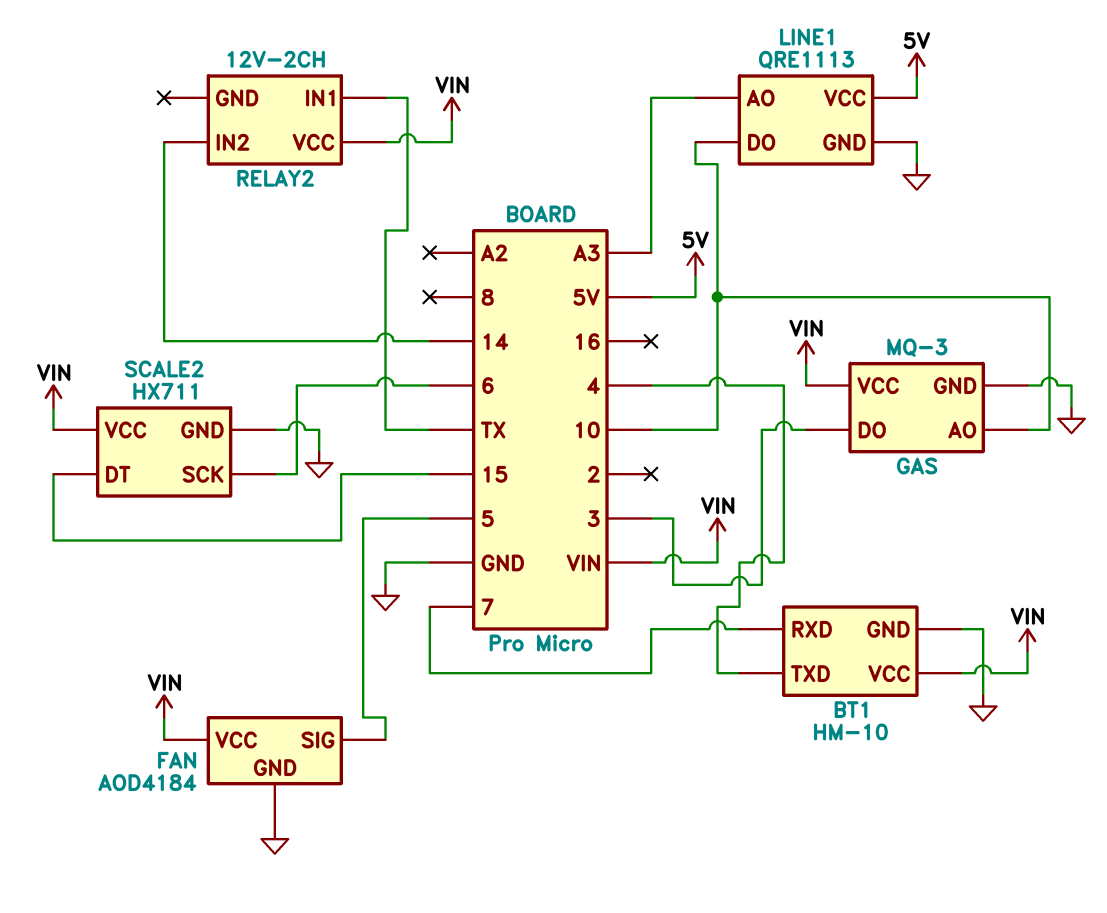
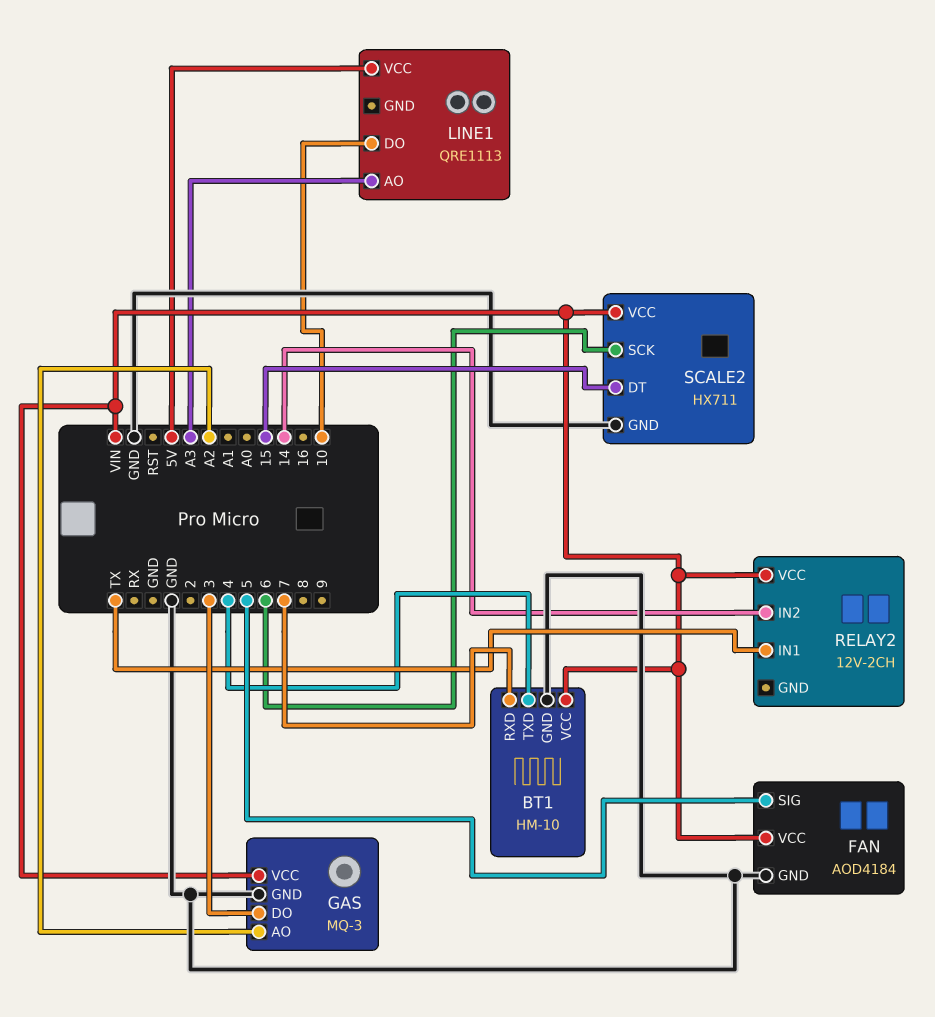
GAS pin AO: 10 -> A2
LINE1 pin GND: GND -> none

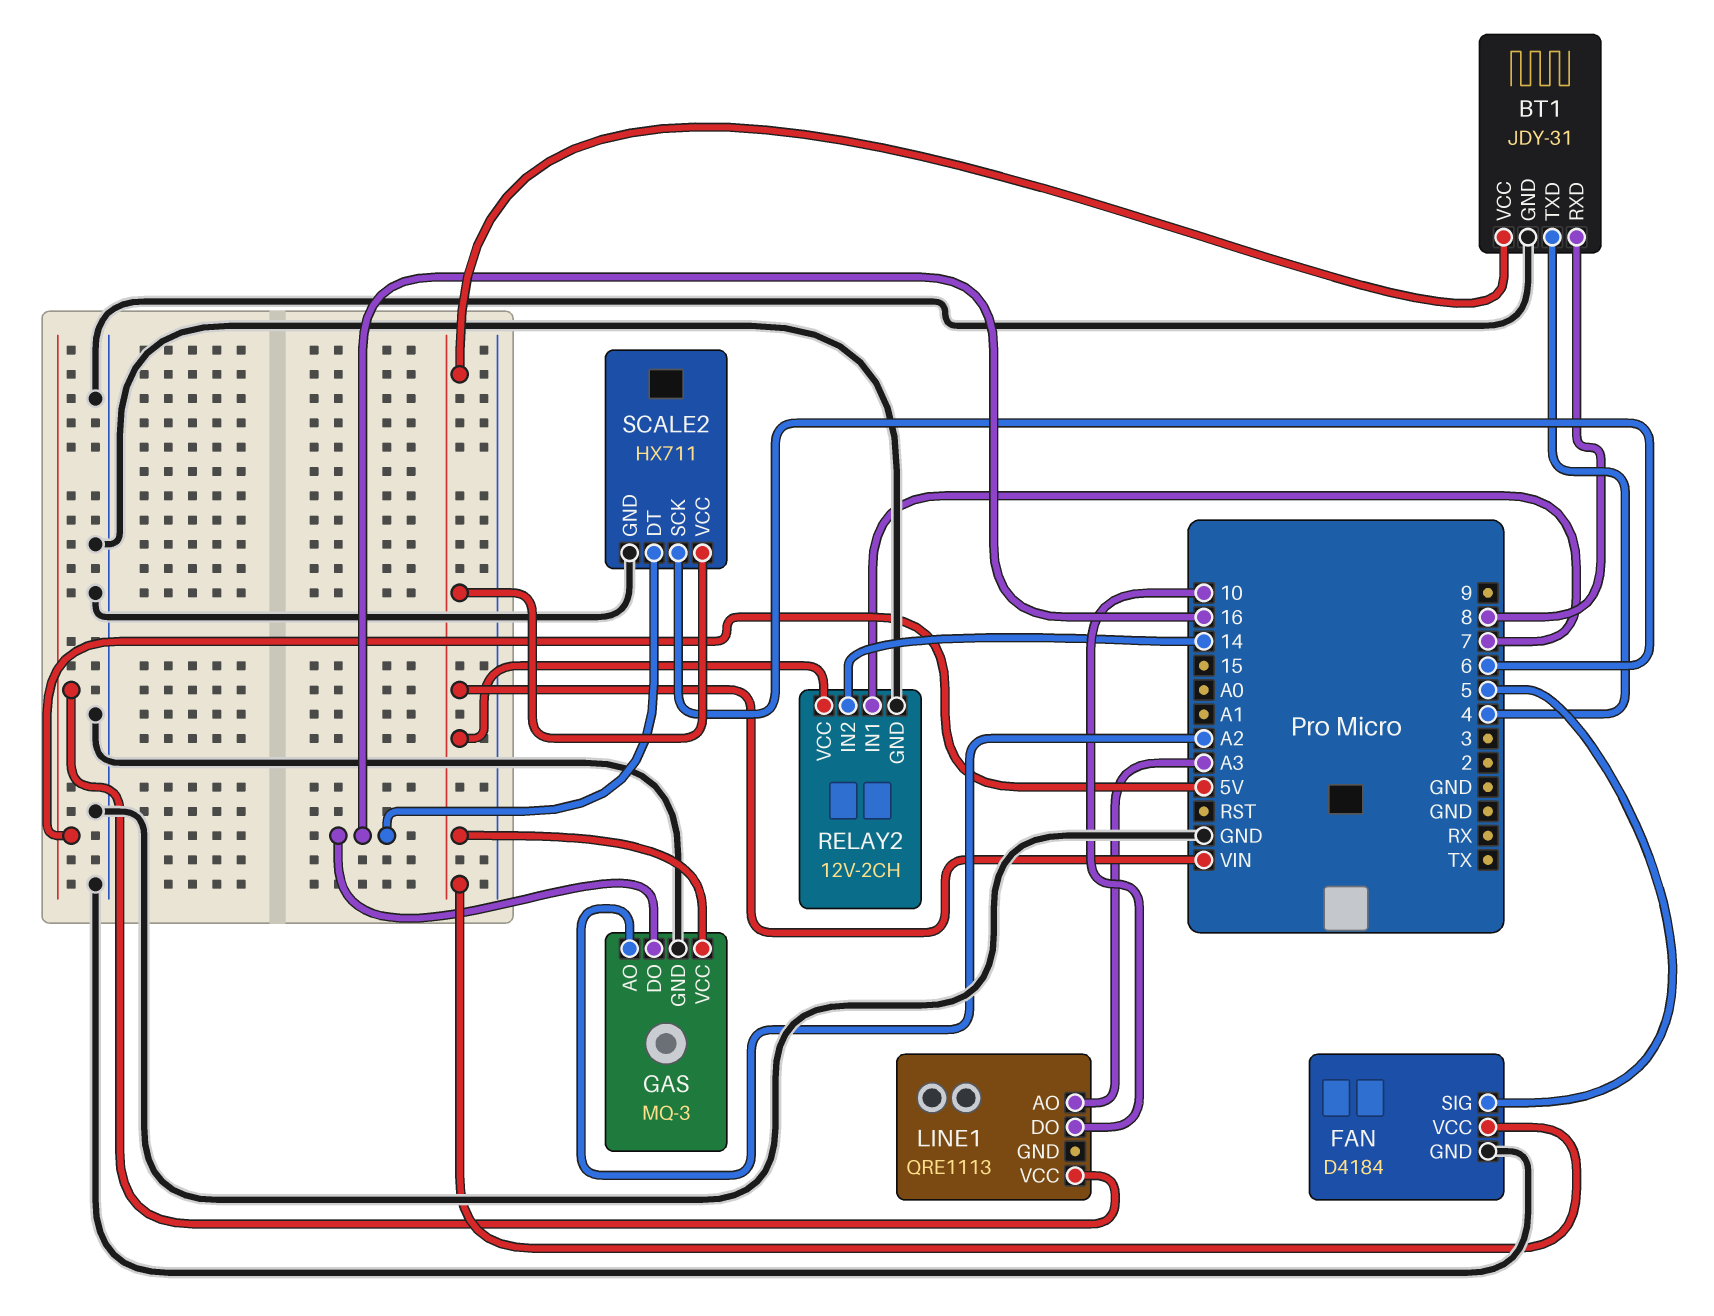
BT1: HM-10 -> JDY-31
BT1 pin RXD: 7 -> 8
FAN: AOD4184 -> D4184
GAS pin DO: 3 -> 16
RELAY2 pin GND: none -> GND
RELAY2 pin IN1: TX -> 7
SCALE2 pin DT: 15 -> 16

